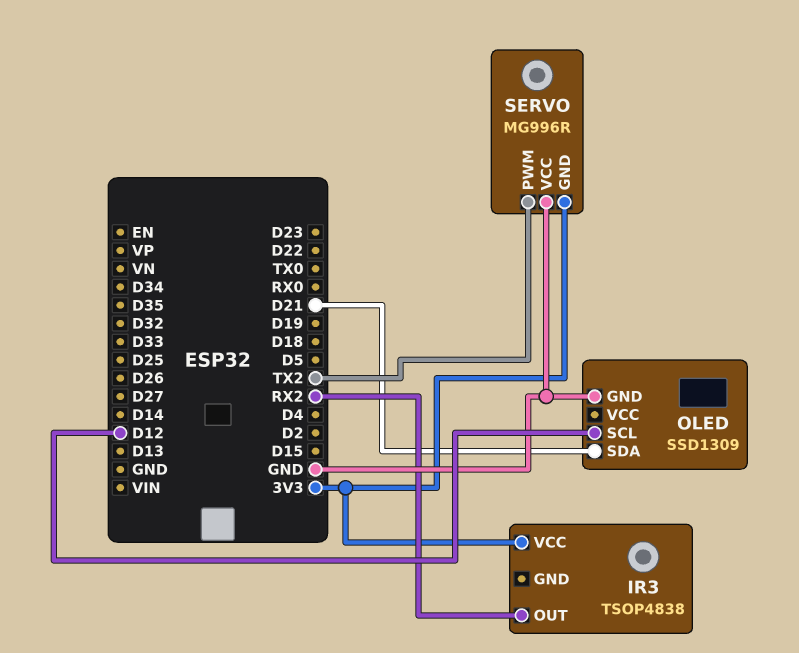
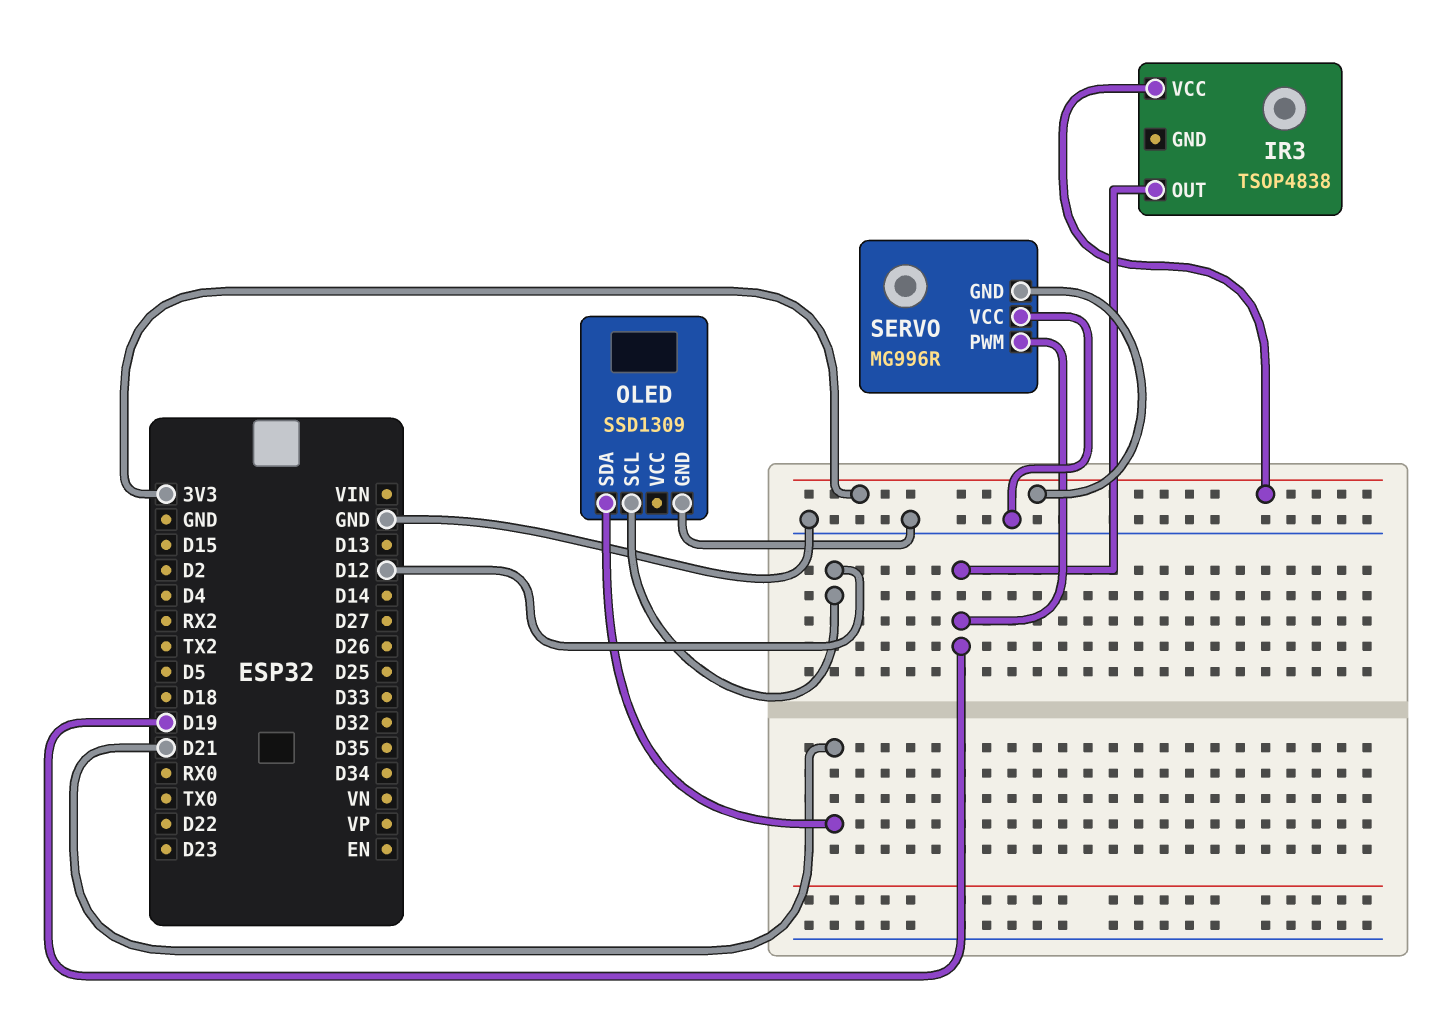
IR3 pin OUT: RX2 -> D19
SERVO pin PWM: TX2 -> D19

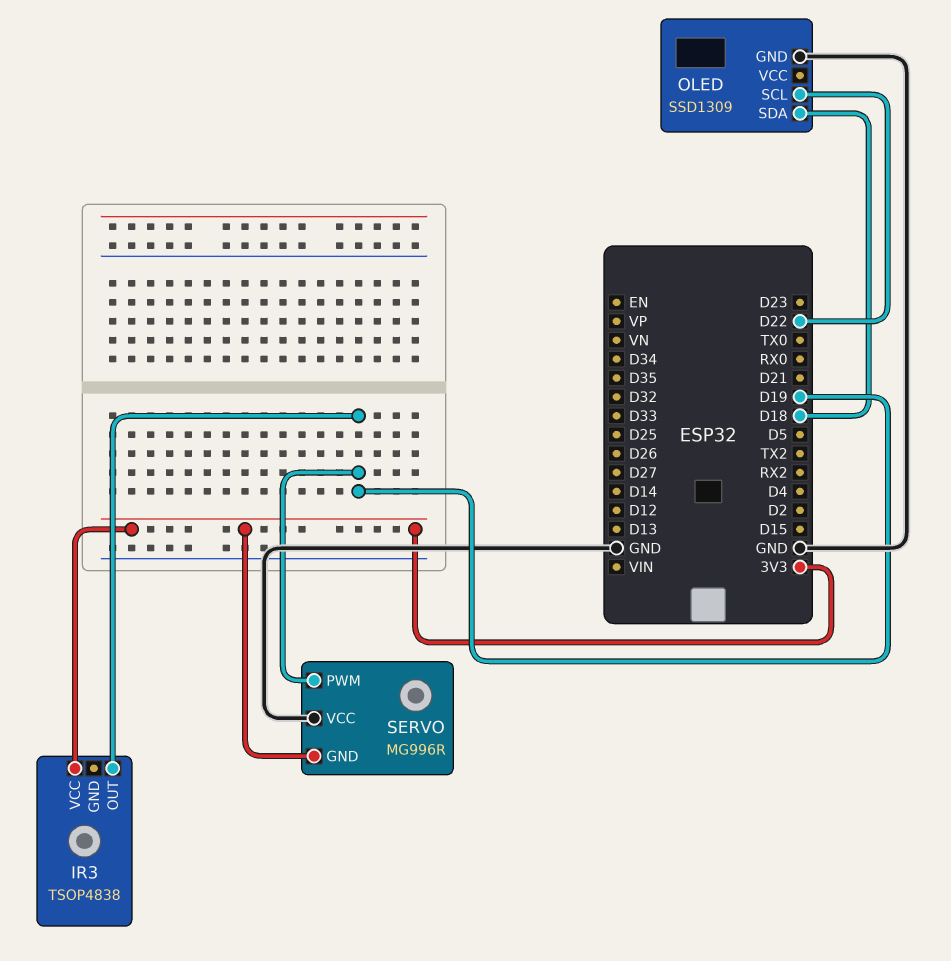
OLED pin SCL: D12 -> D22
OLED pin SDA: D21 -> D18

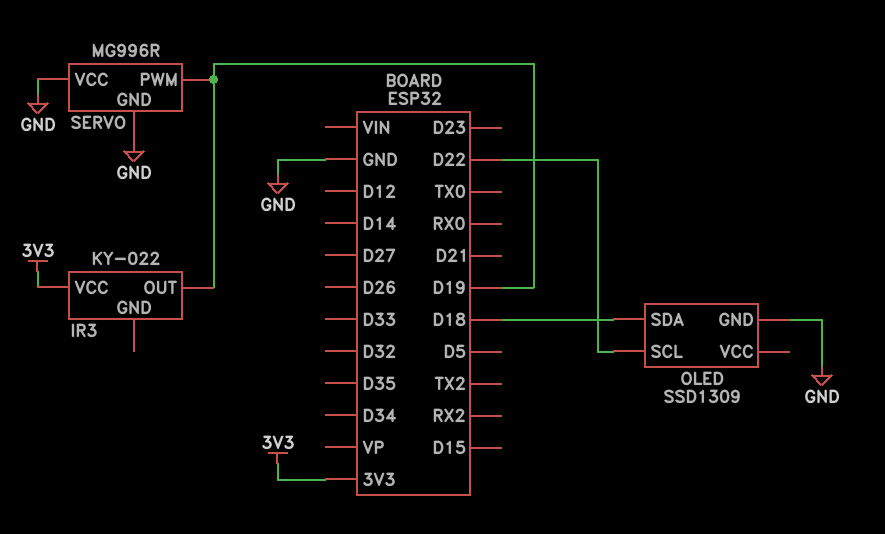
IR3: TSOP4838 -> KY-022
SERVO pin GND: 3V3 -> GND

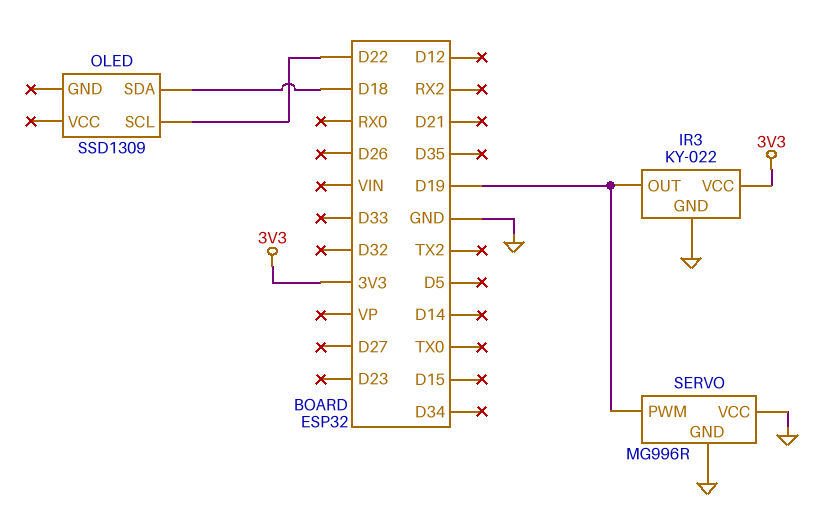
IR3 pin GND: none -> GND
OLED pin GND: GND -> none

